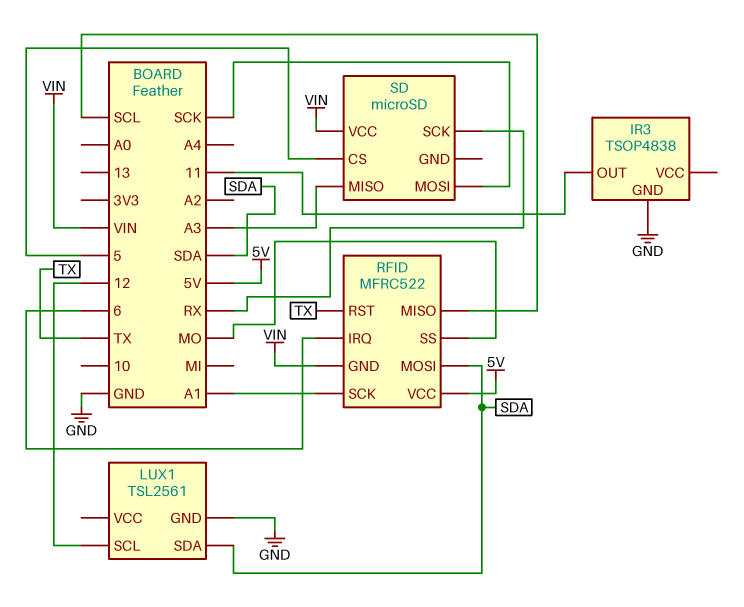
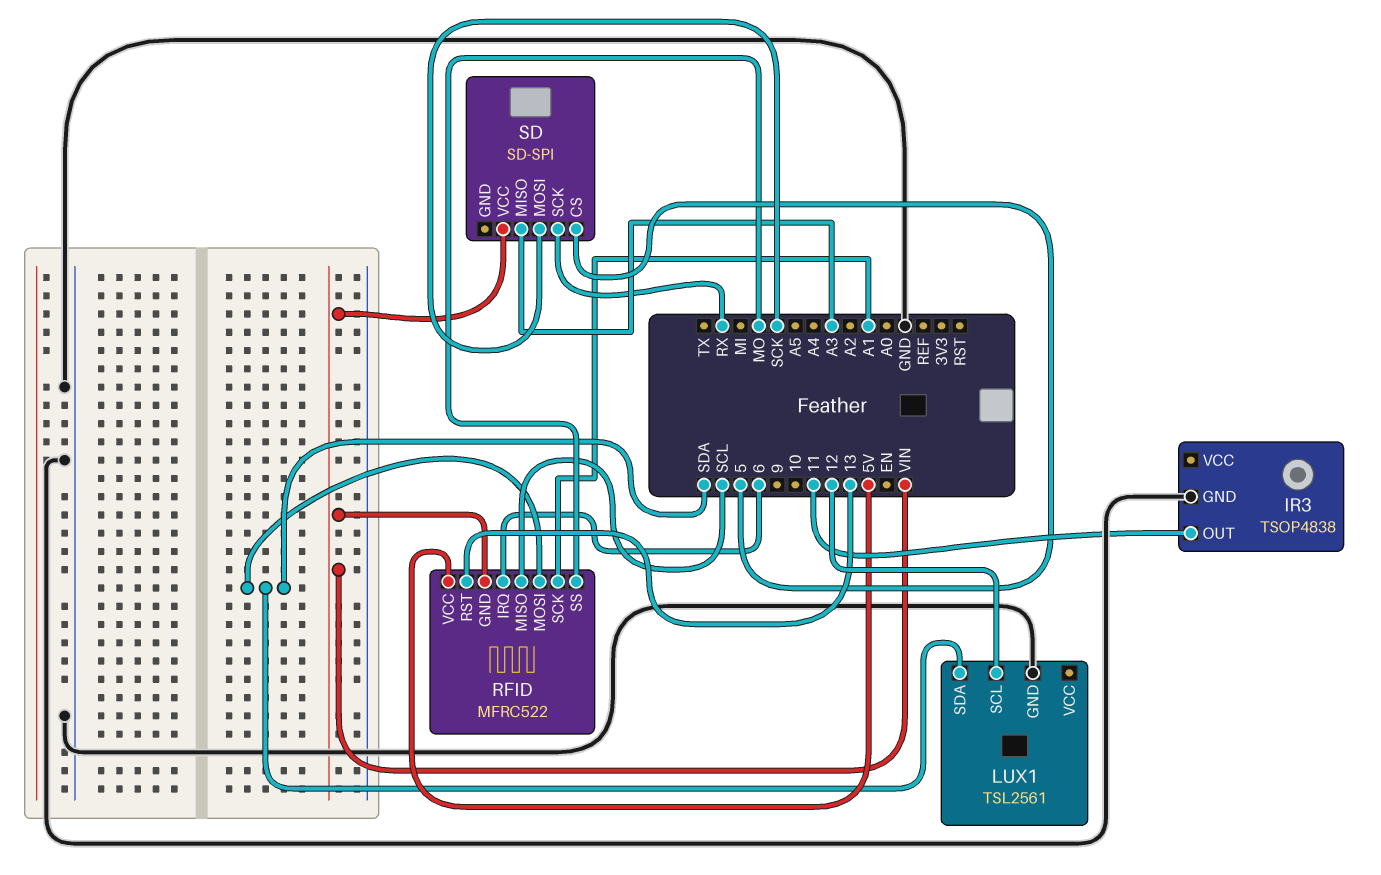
RFID pin RST: TX -> 13
SD: microSD -> SD-SPI

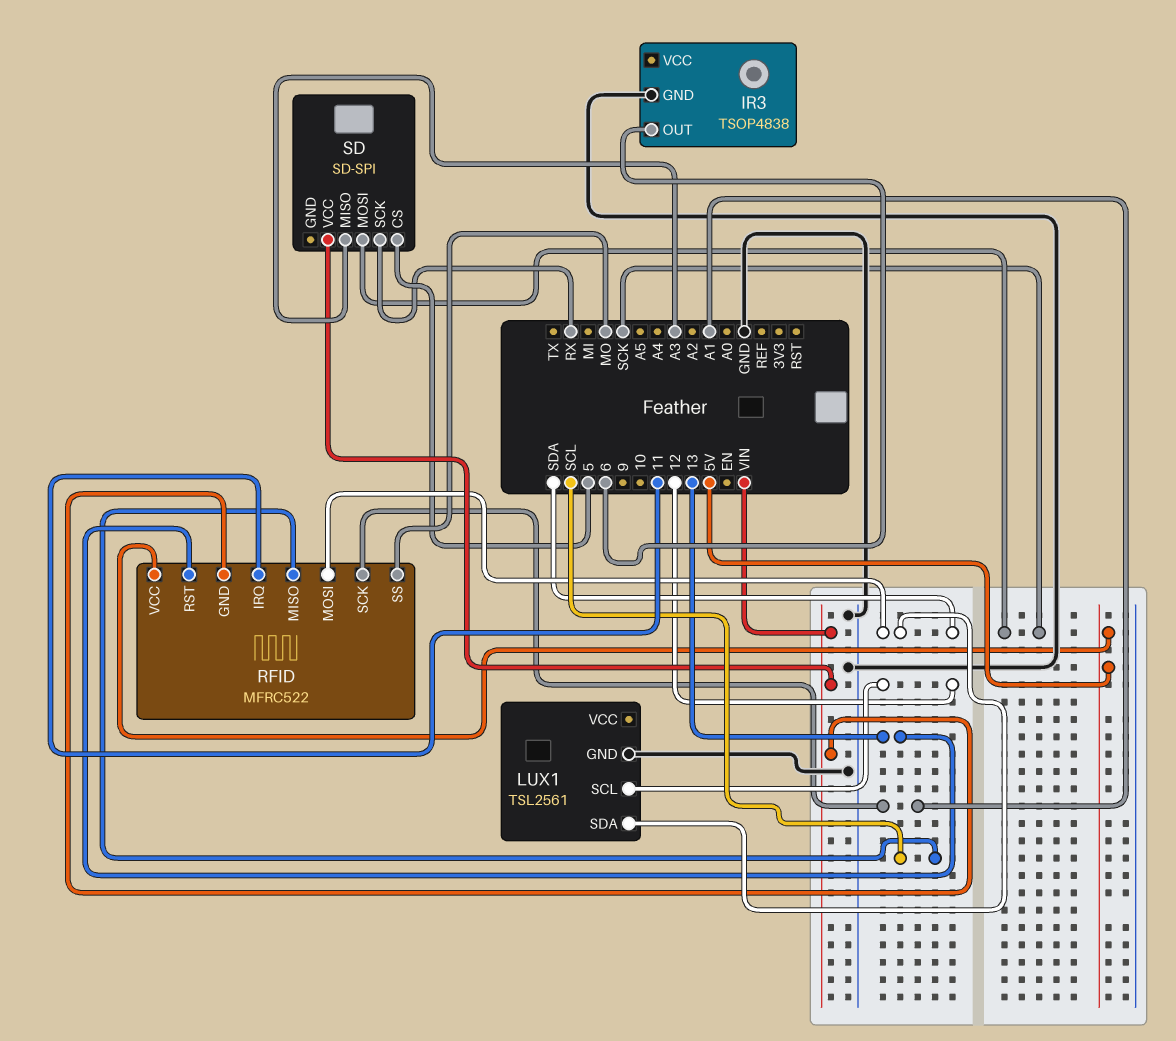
IR3 pin OUT: 11 -> 6
RFID pin IRQ: 6 -> 11

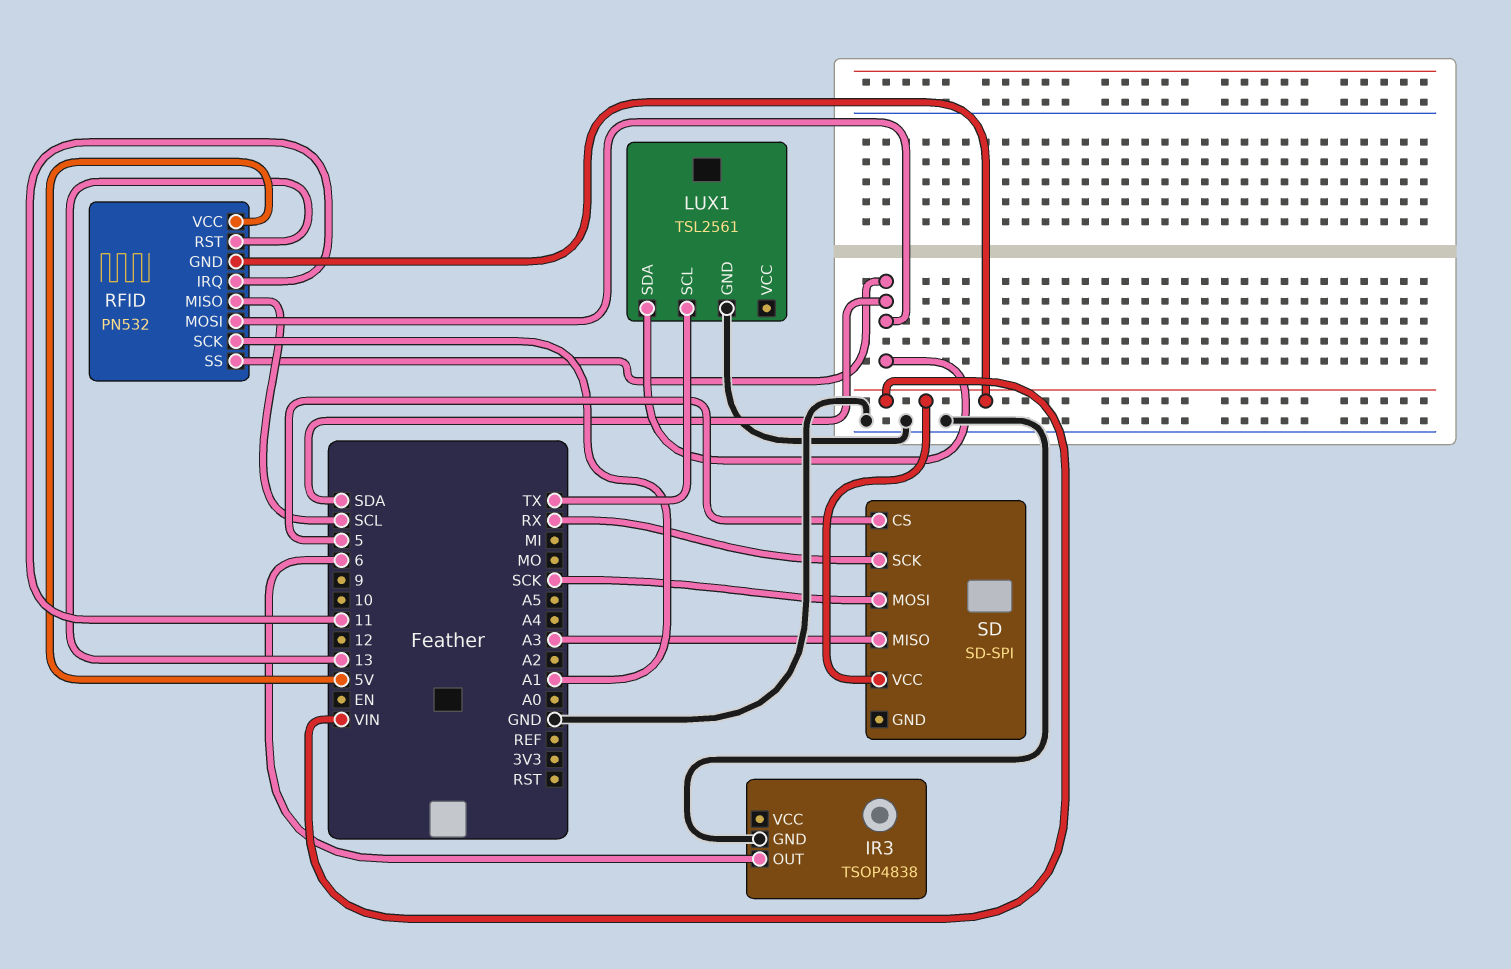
LUX1 pin SCL: 12 -> TX
RFID: MFRC522 -> PN532
RFID pin SS: MO -> SDA

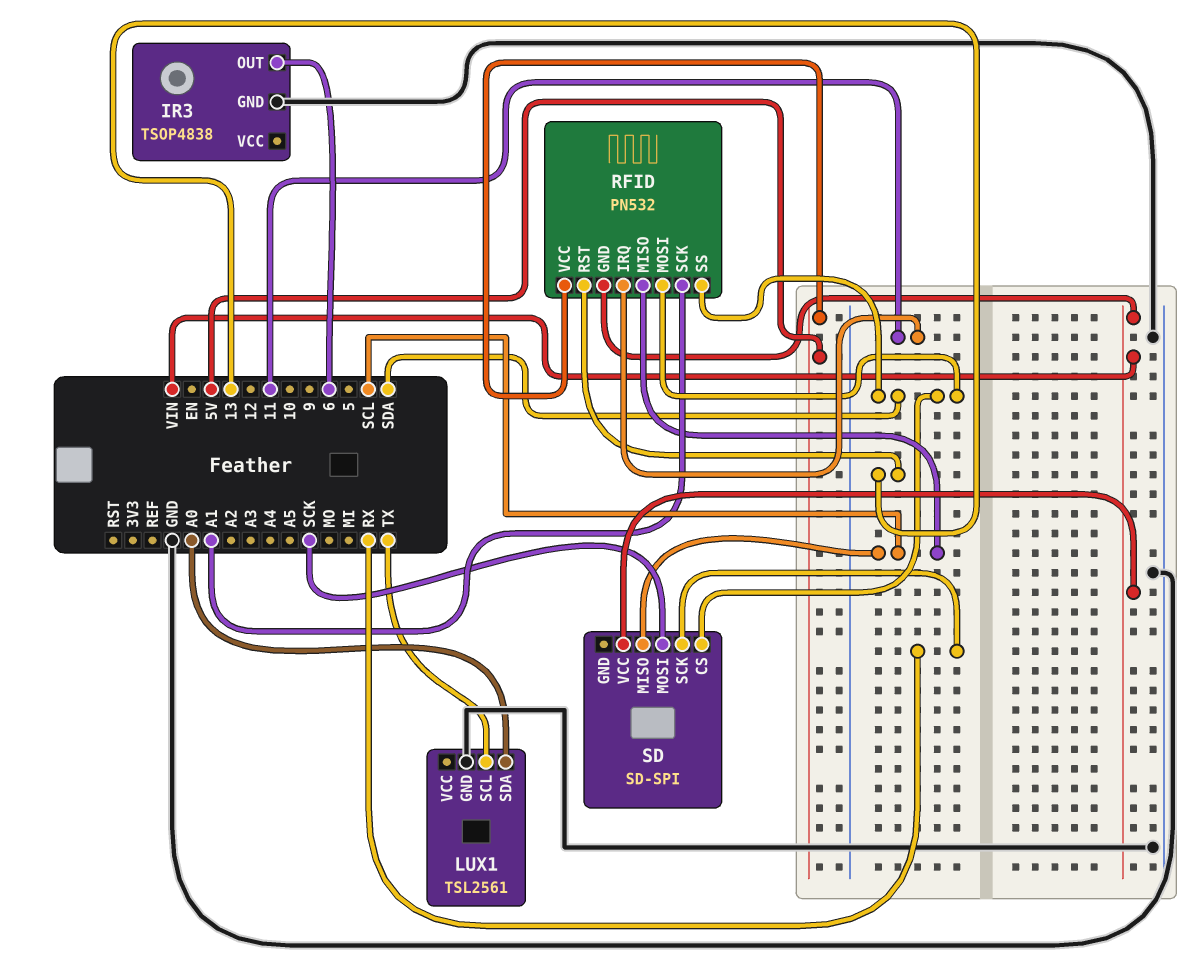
LUX1 pin SDA: SDA -> A0
SD pin CS: 5 -> SDA
SD pin MISO: A3 -> SCL

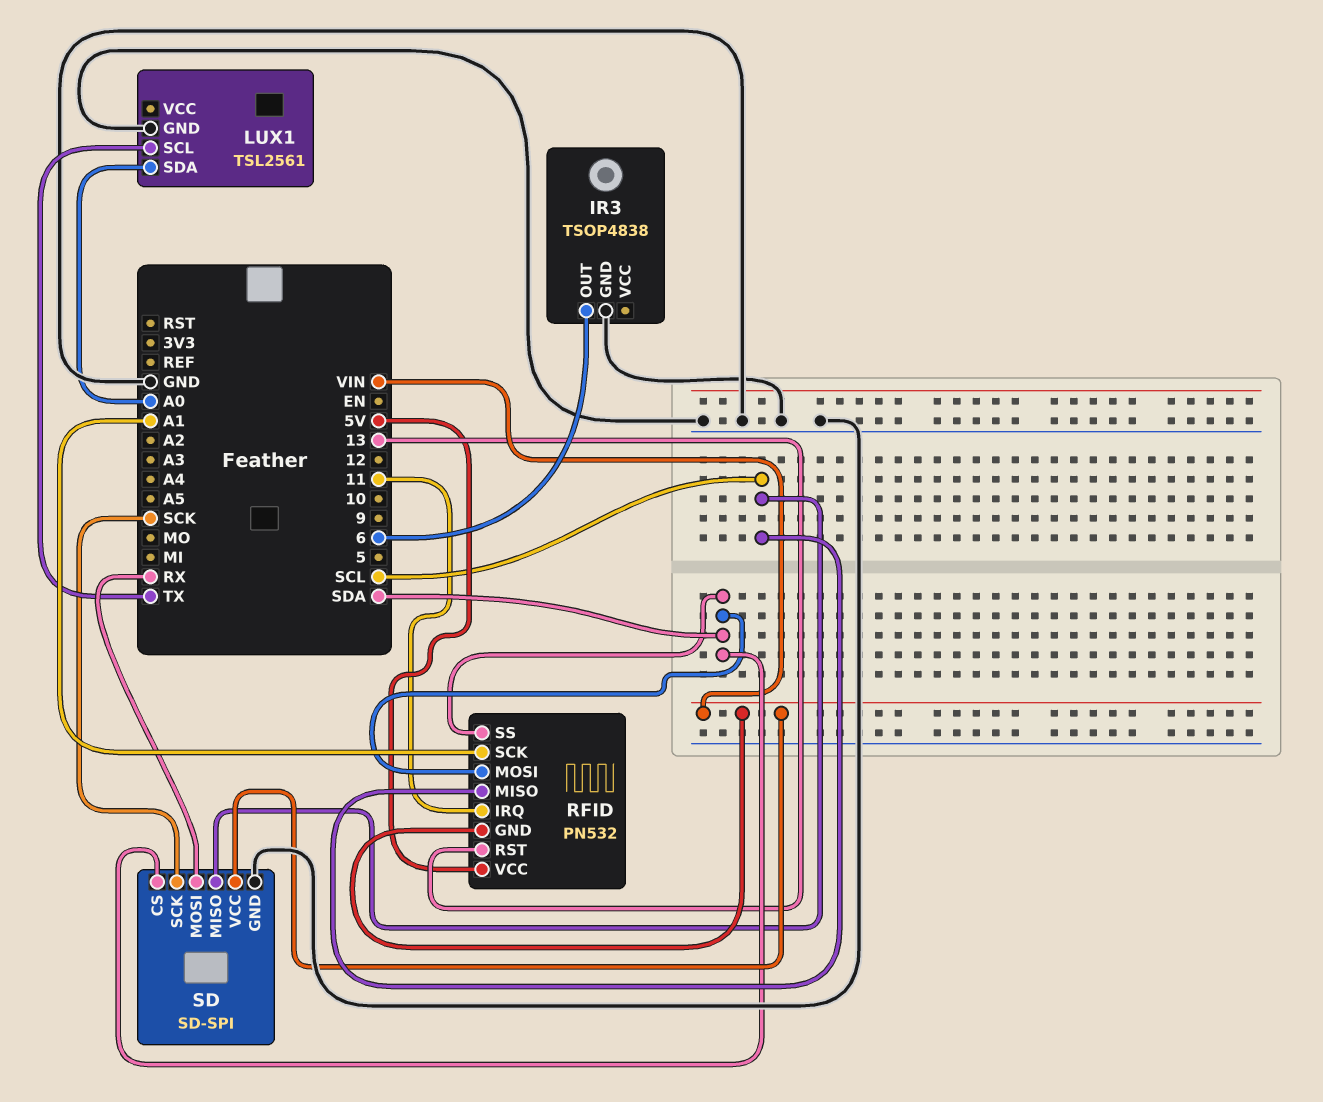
SD pin GND: none -> GND
SD pin MOSI: SCK -> RX
SD pin SCK: RX -> SCK

